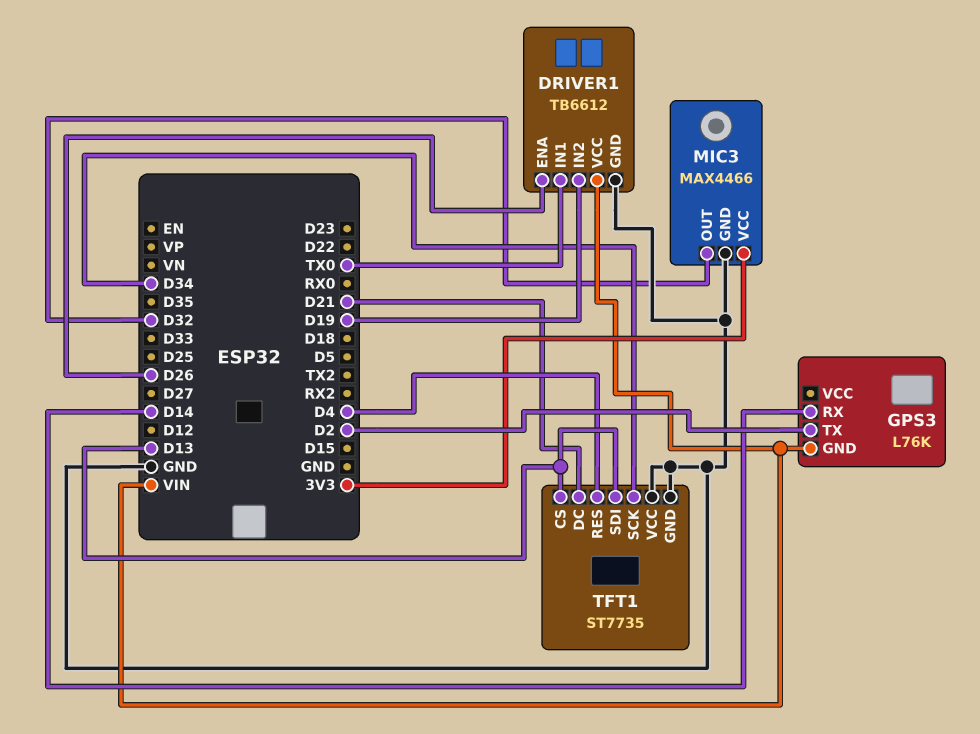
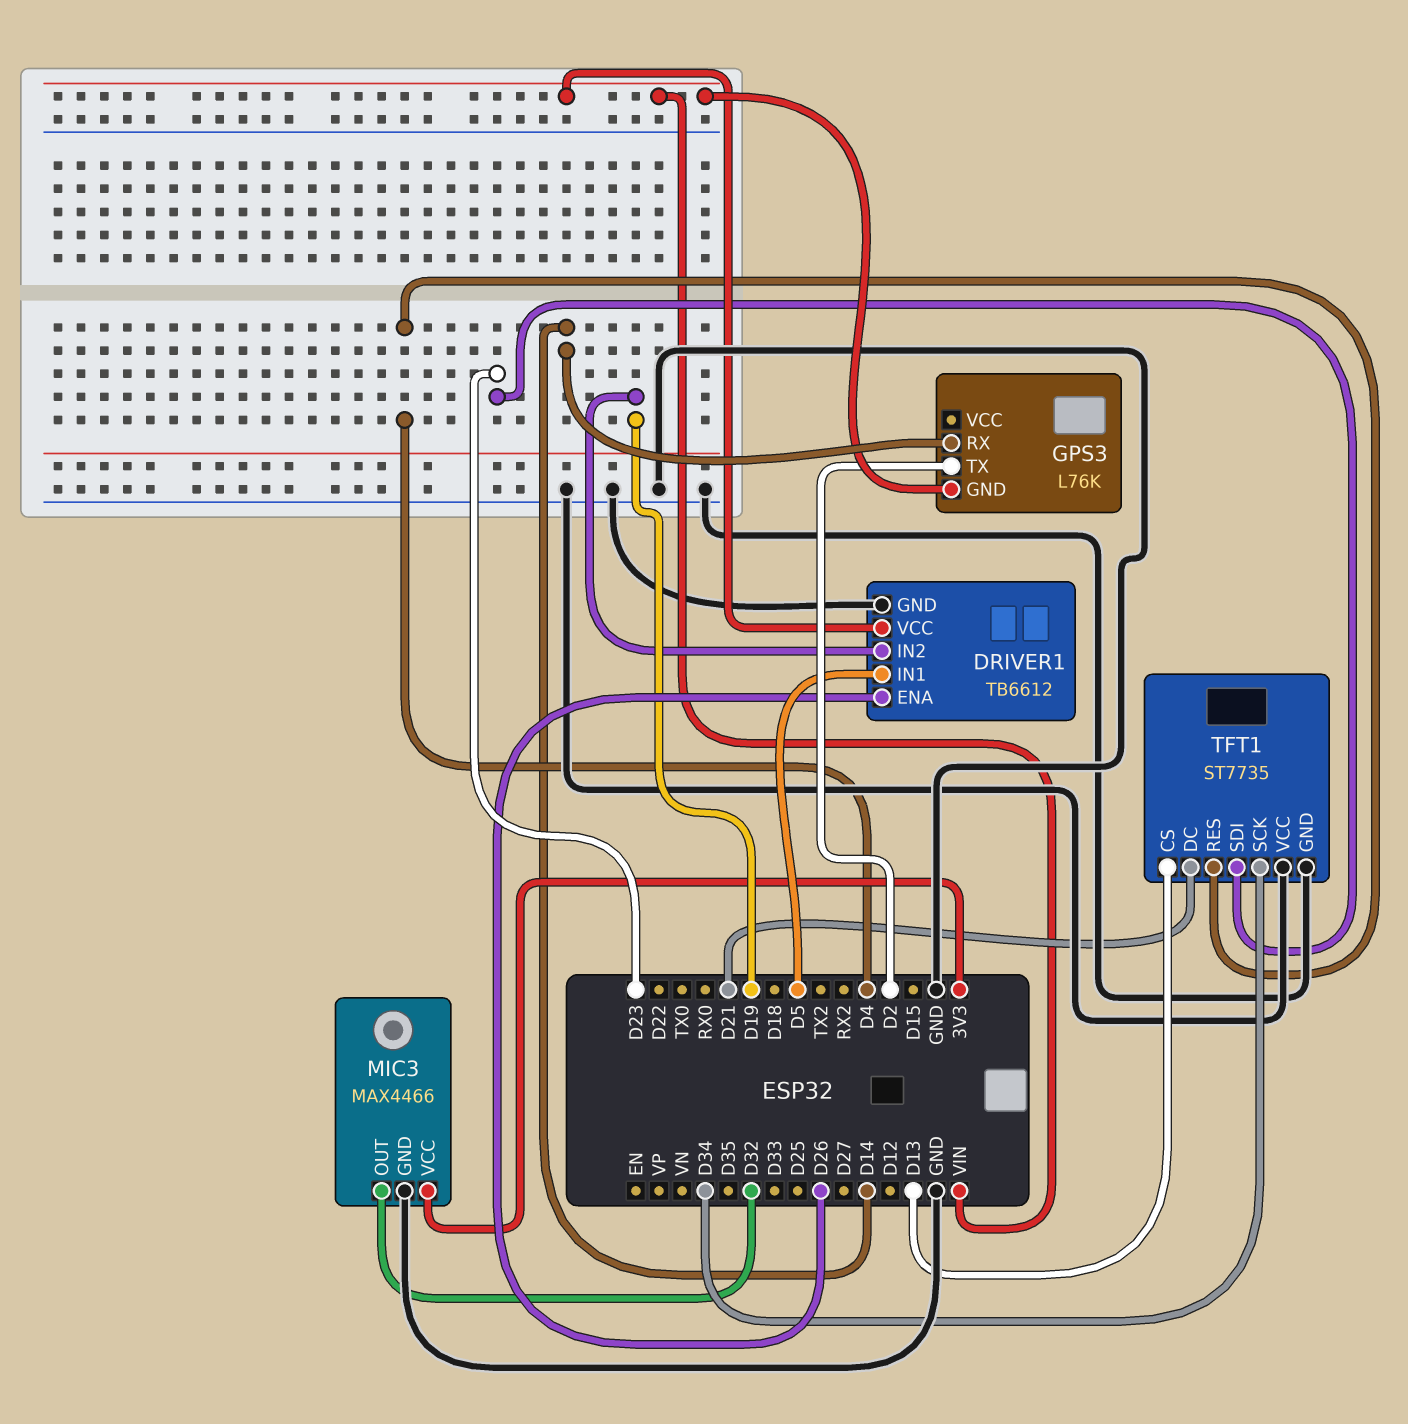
DRIVER1 pin IN1: TX0 -> D5
TFT1 pin SDI: D13 -> D23

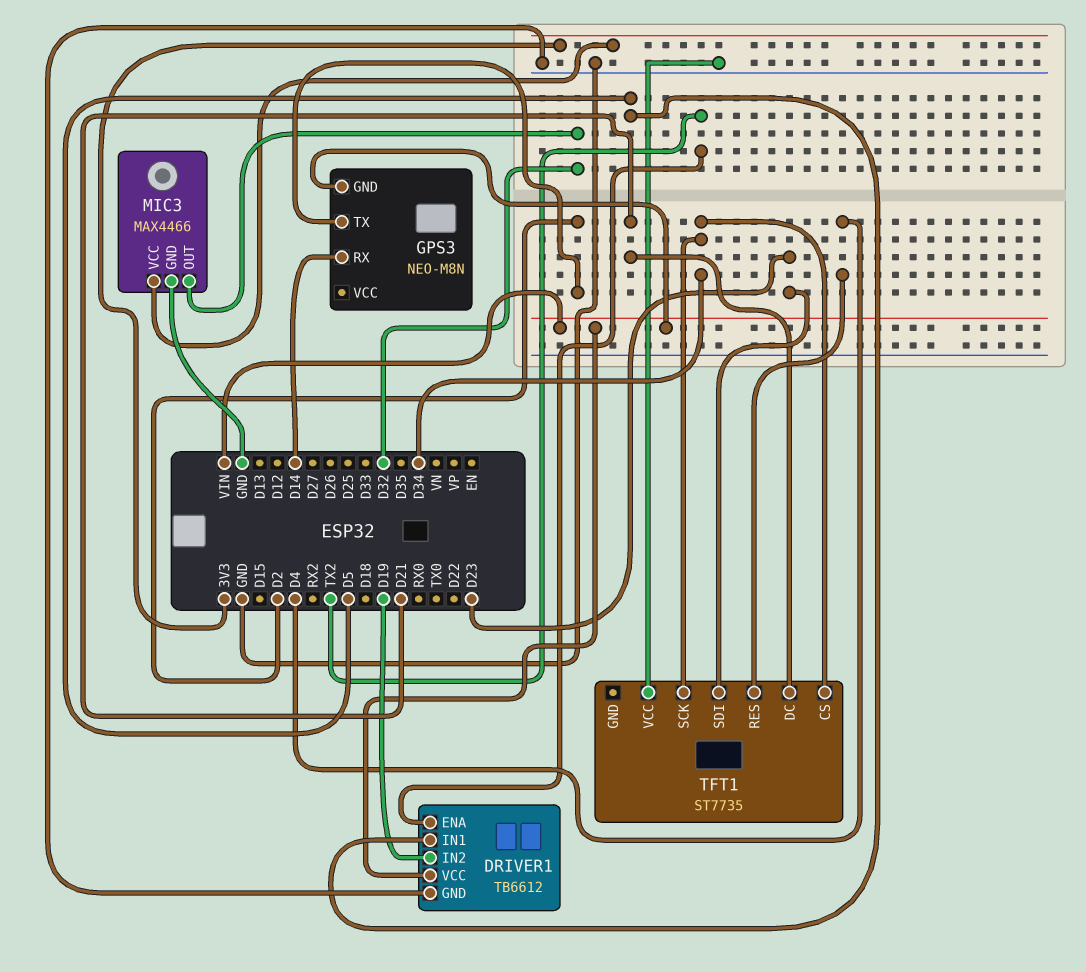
DRIVER1 pin ENA: D26 -> TX2
GPS3: L76K -> NEO-M8N
TFT1 pin CS: D13 -> D34
TFT1 pin GND: GND -> none

